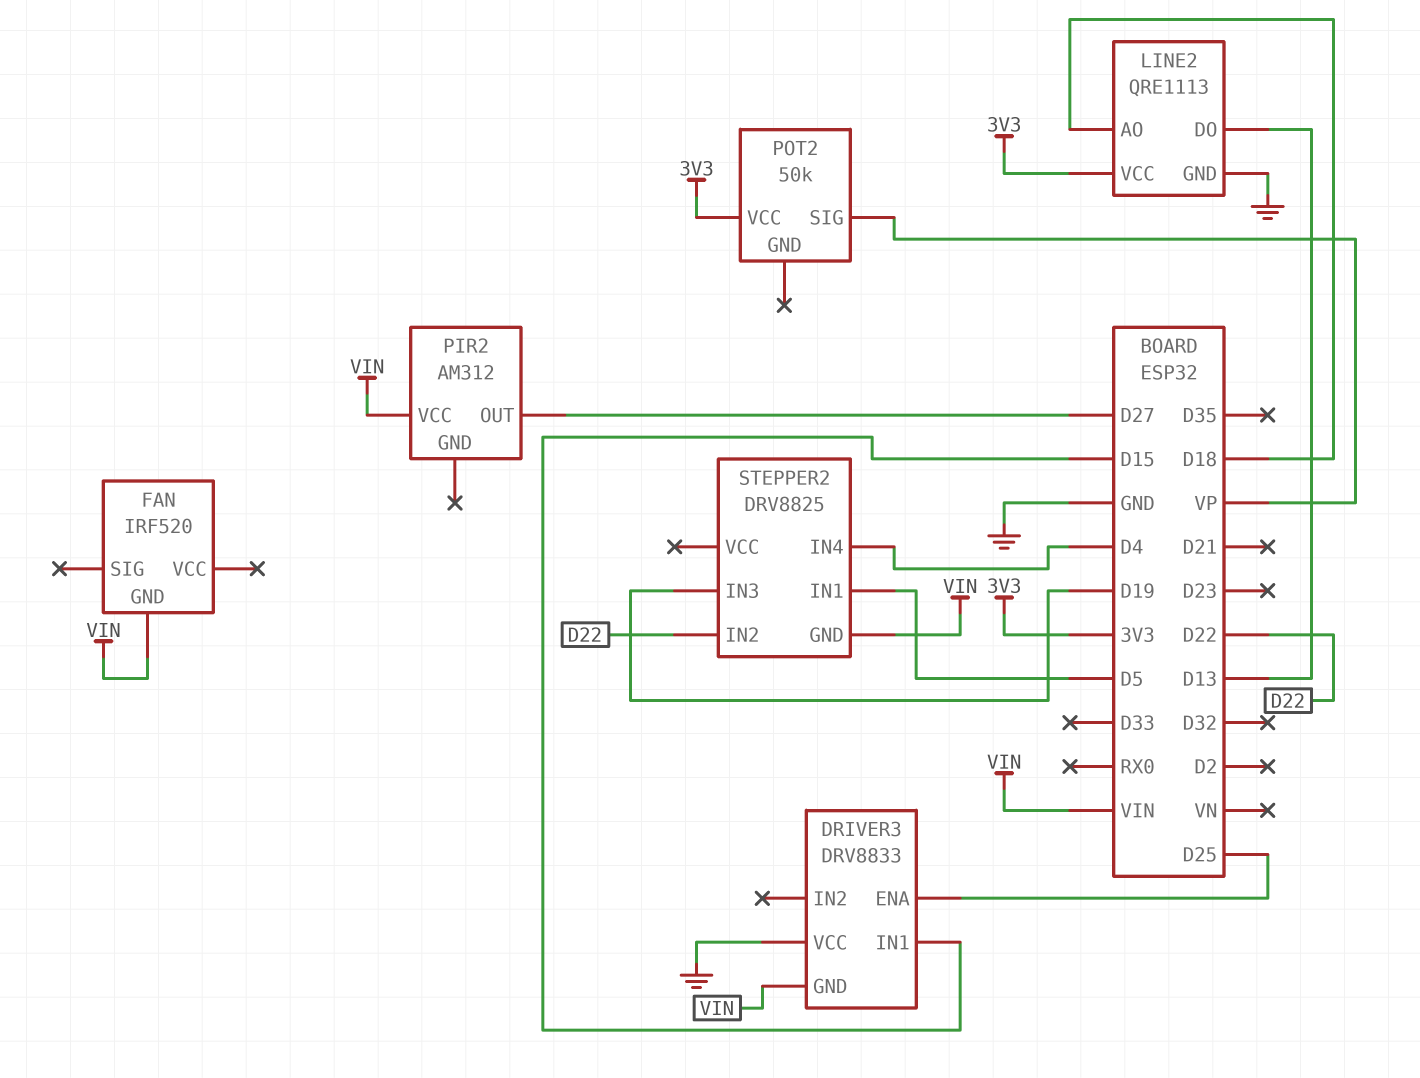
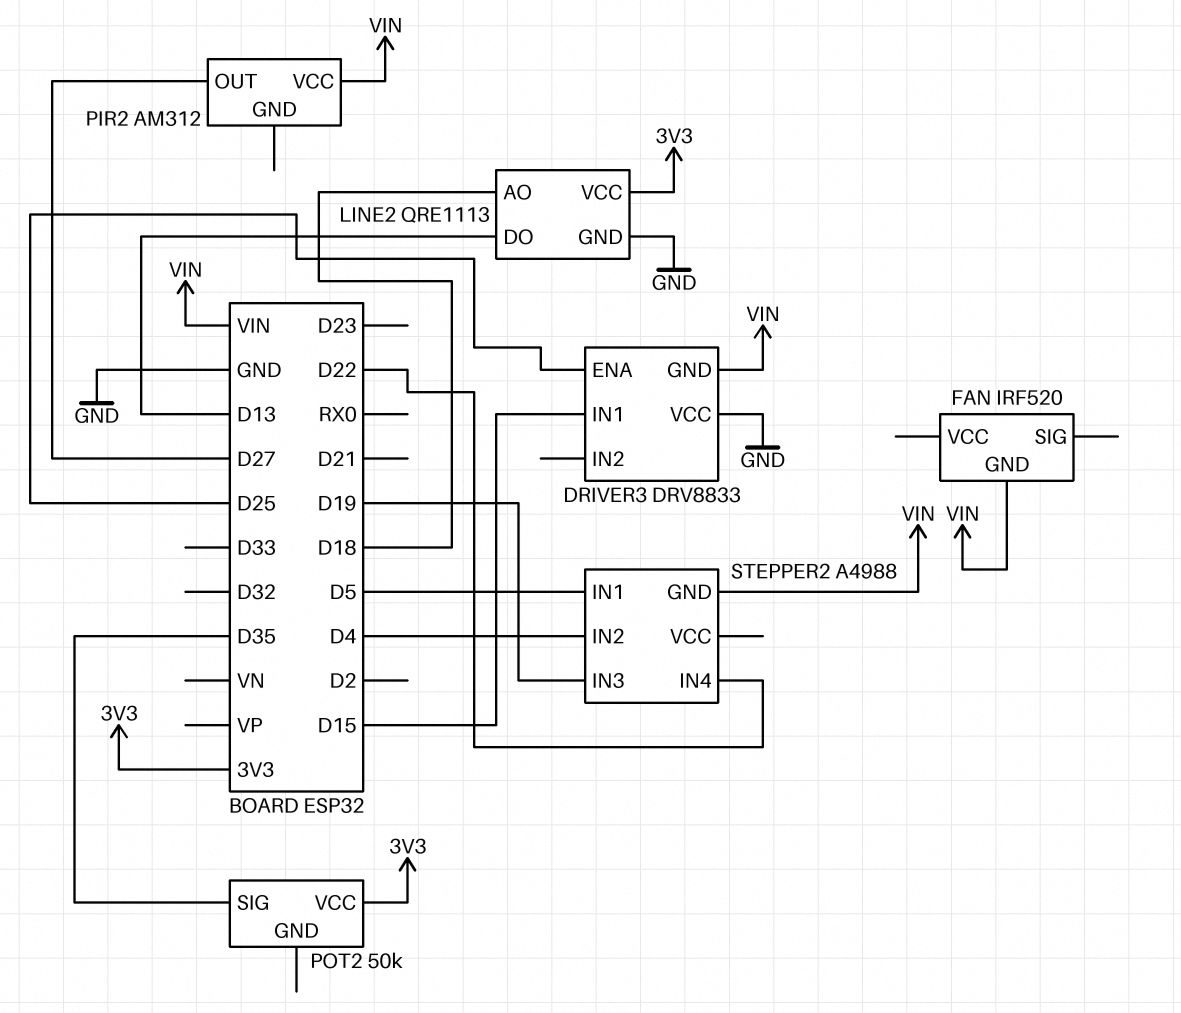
POT2 pin SIG: VP -> D35
STEPPER2: DRV8825 -> A4988
STEPPER2 pin IN2: D22 -> D4
STEPPER2 pin IN4: D4 -> D22

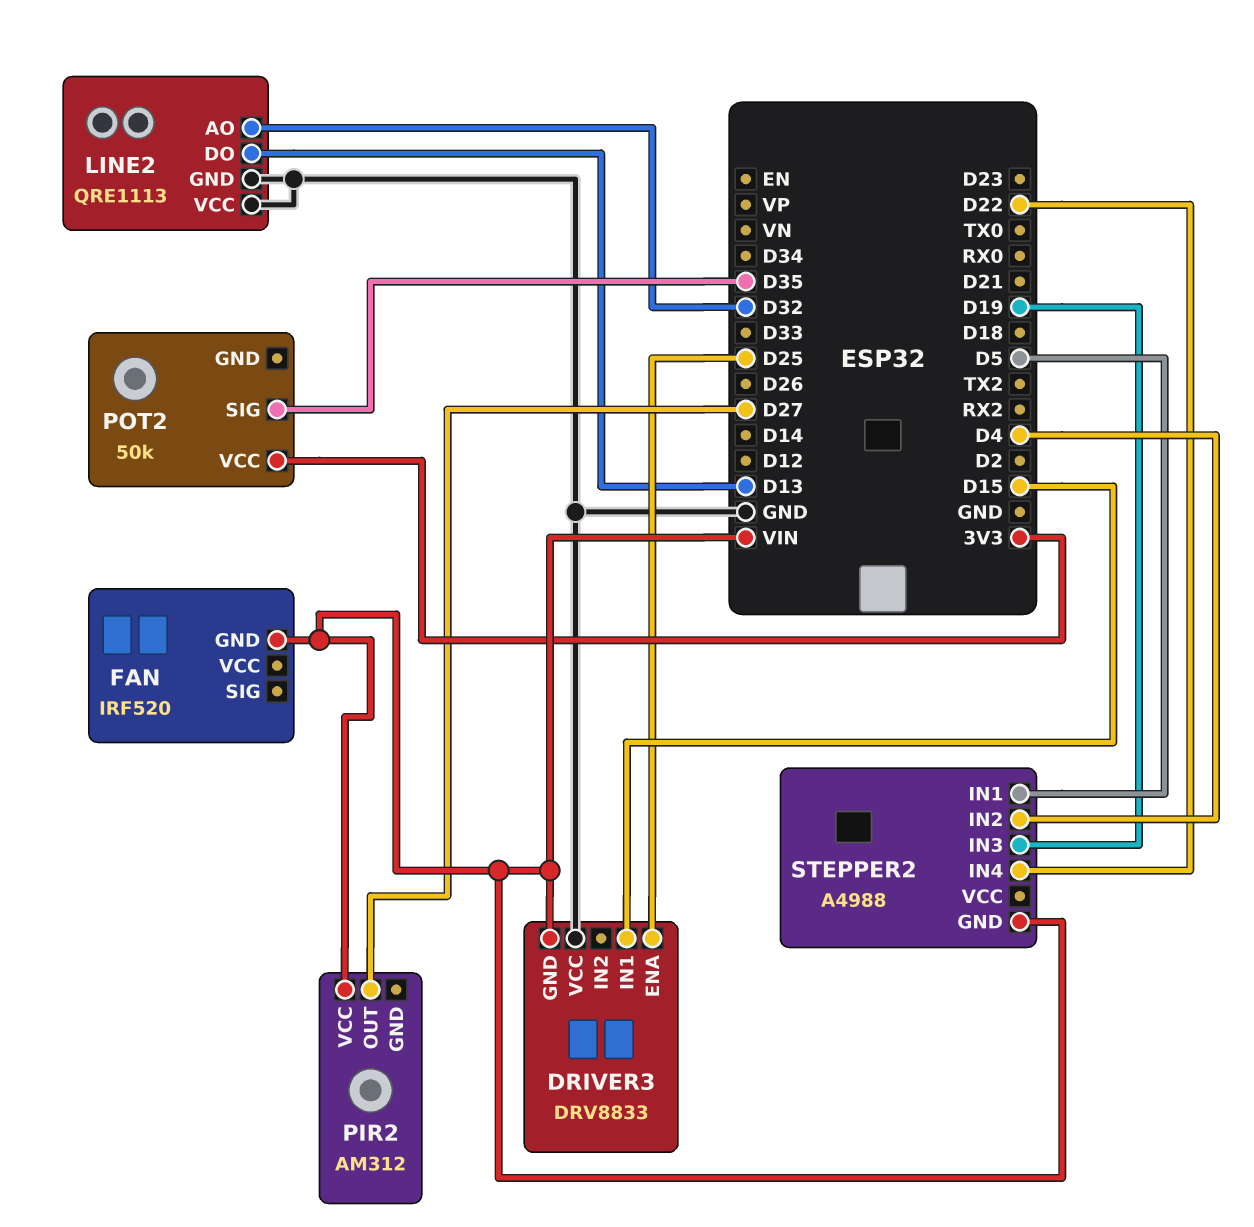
LINE2 pin AO: D18 -> D32
LINE2 pin VCC: 3V3 -> GND

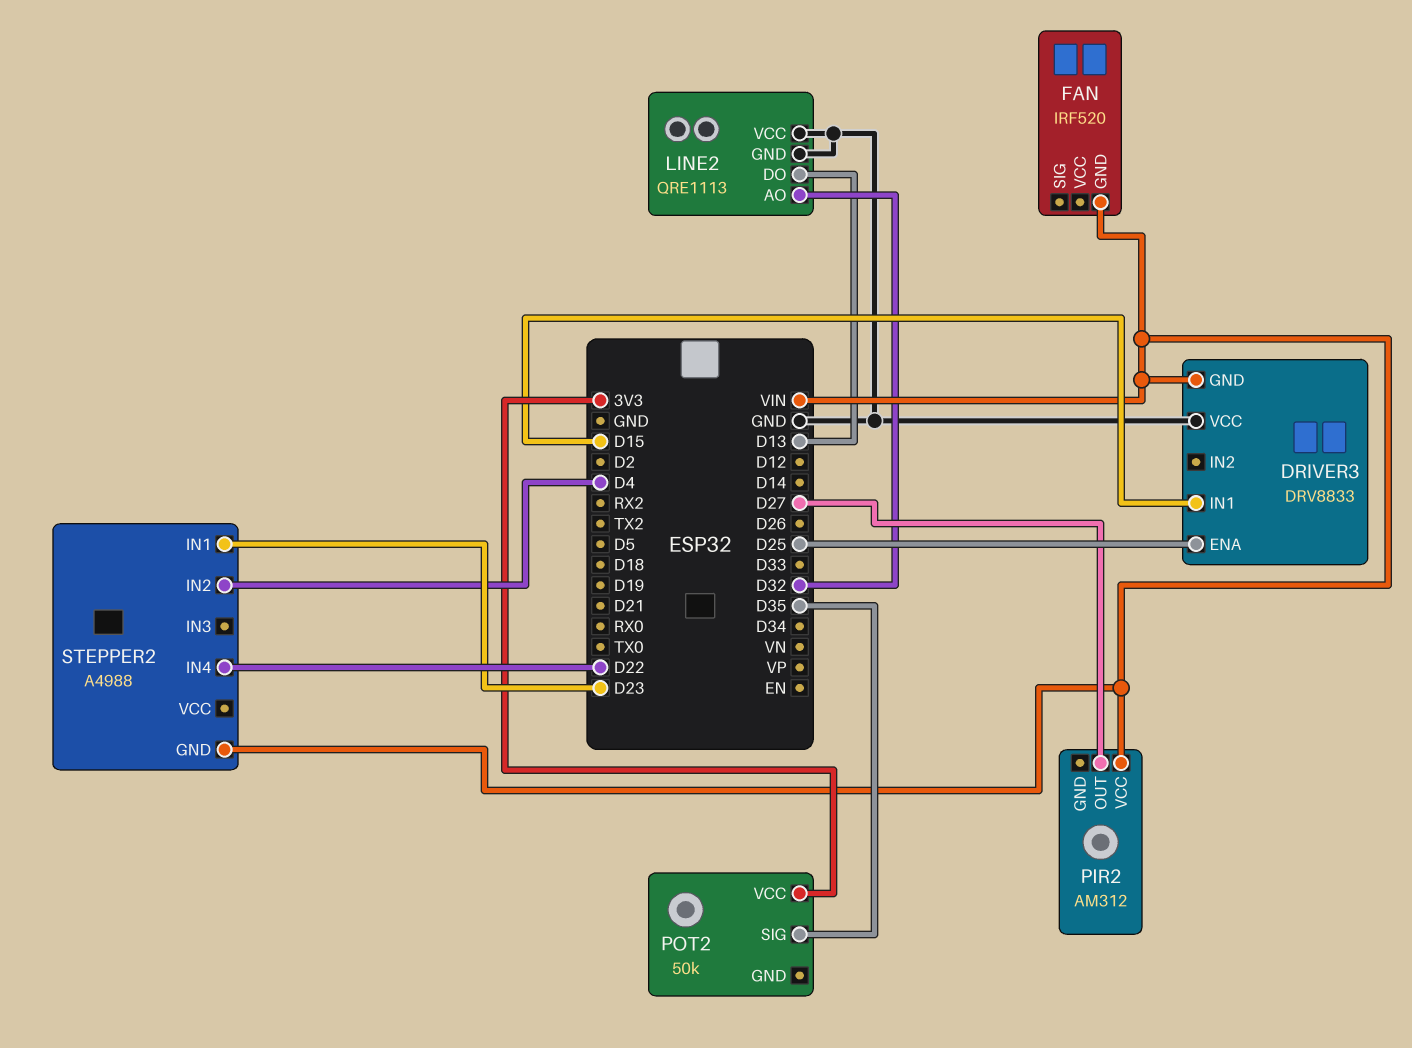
STEPPER2 pin IN1: D5 -> D23
STEPPER2 pin IN3: D19 -> none

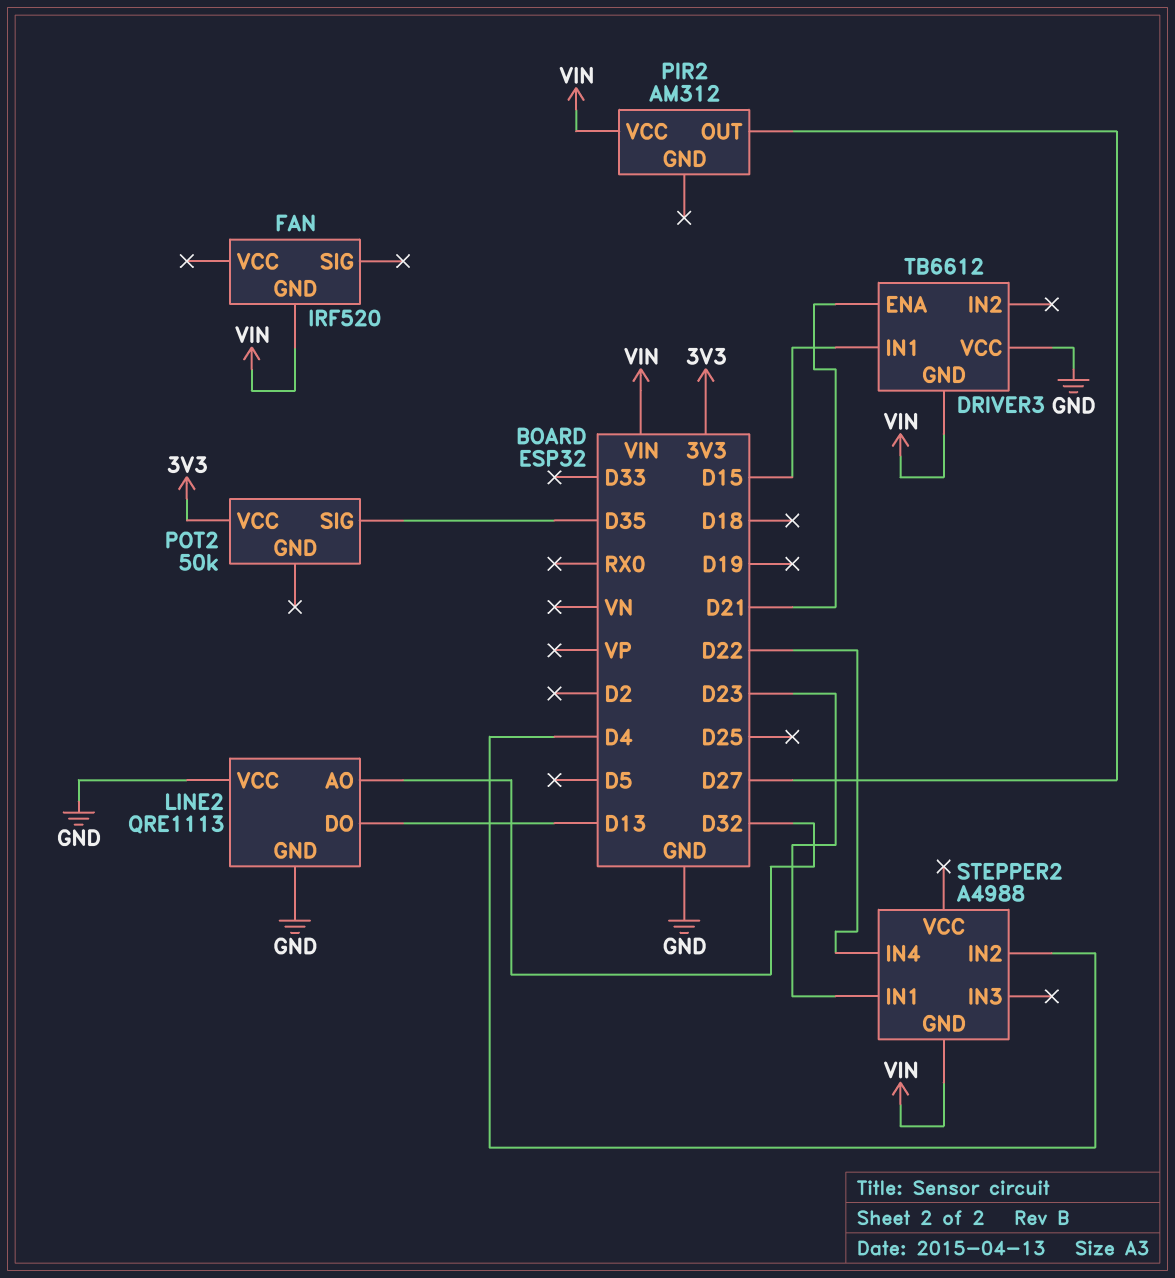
DRIVER3: DRV8833 -> TB6612
DRIVER3 pin ENA: D25 -> D21

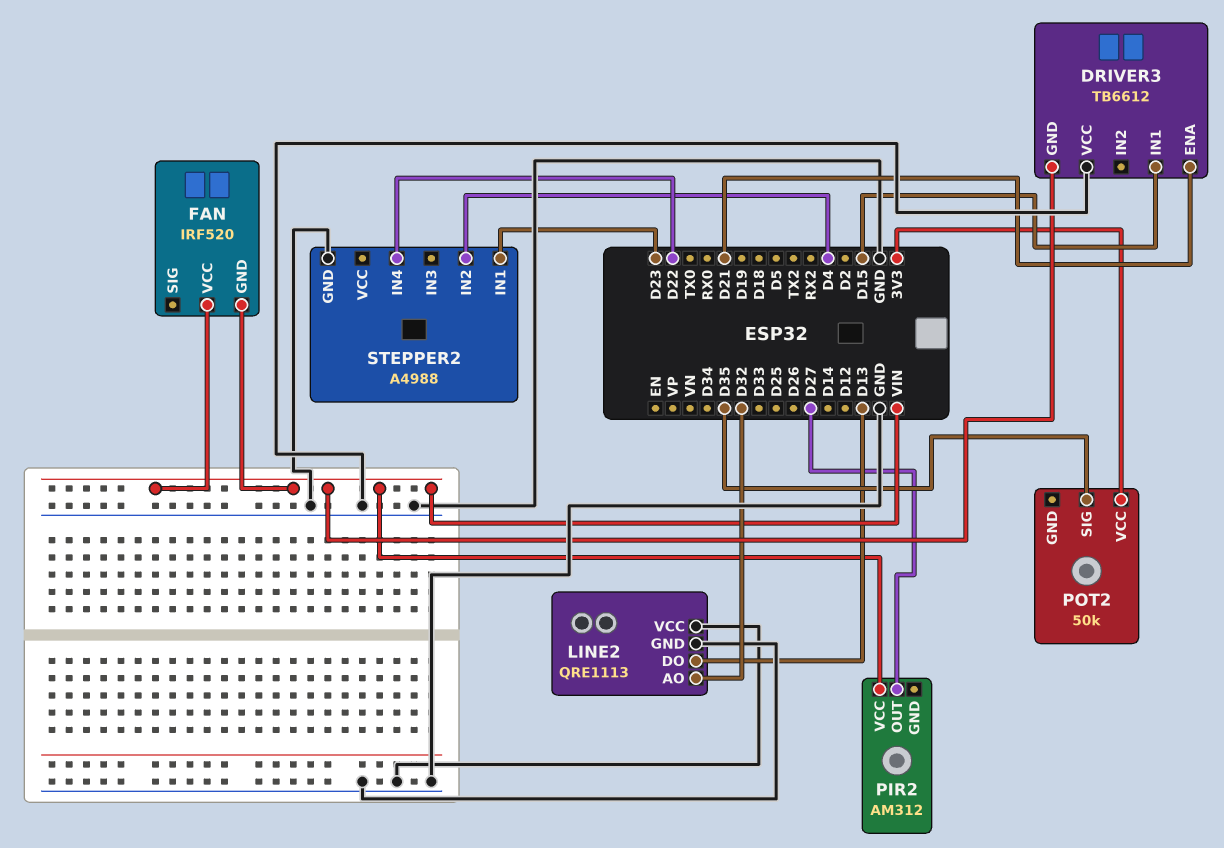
FAN pin VCC: none -> VIN
STEPPER2 pin GND: VIN -> GND

